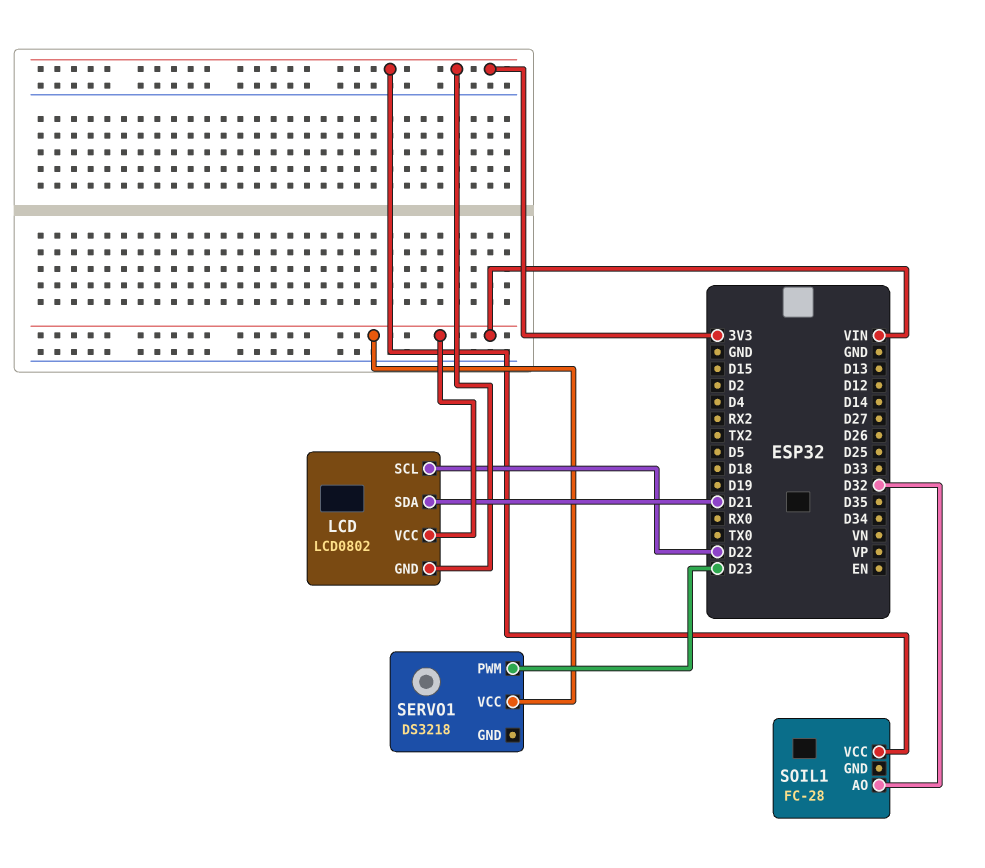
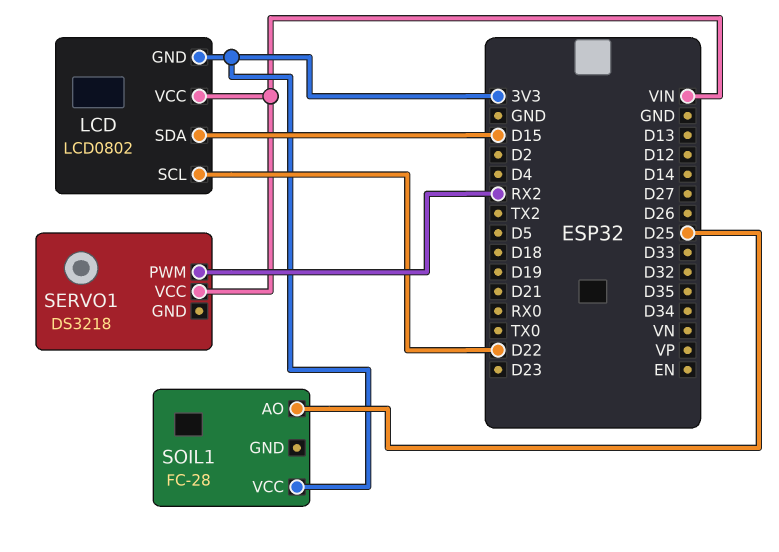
LCD pin SDA: D21 -> D15
SERVO1 pin PWM: D23 -> RX2
SOIL1 pin AO: D32 -> D25

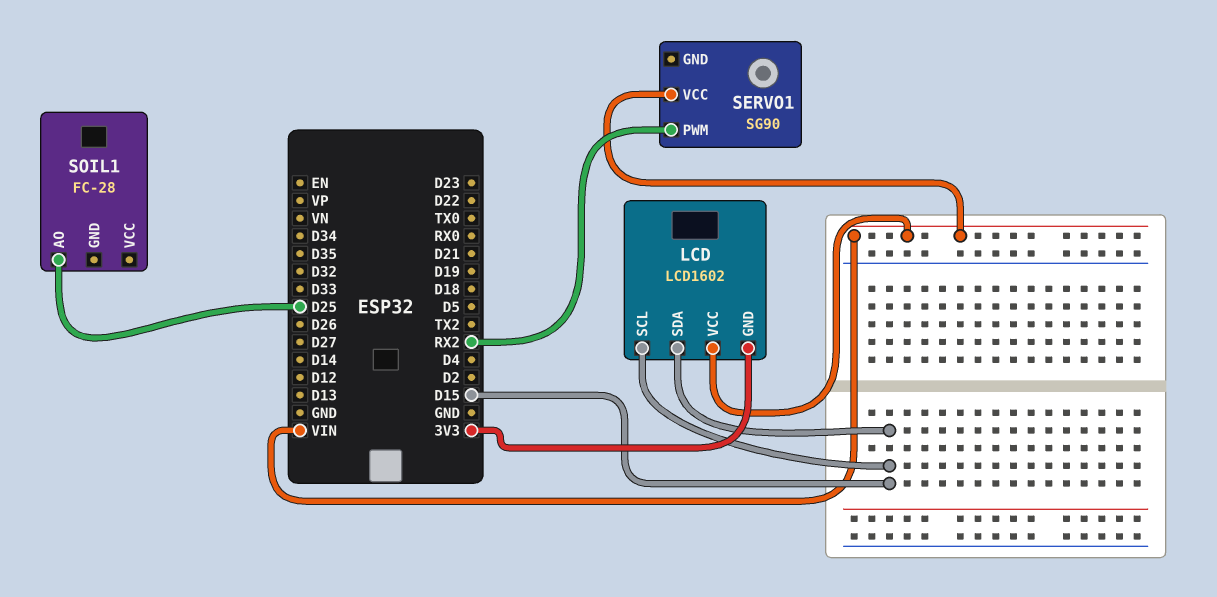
LCD: LCD0802 -> LCD1602
LCD pin SCL: D22 -> D15
SERVO1: DS3218 -> SG90
SOIL1 pin VCC: 3V3 -> none

